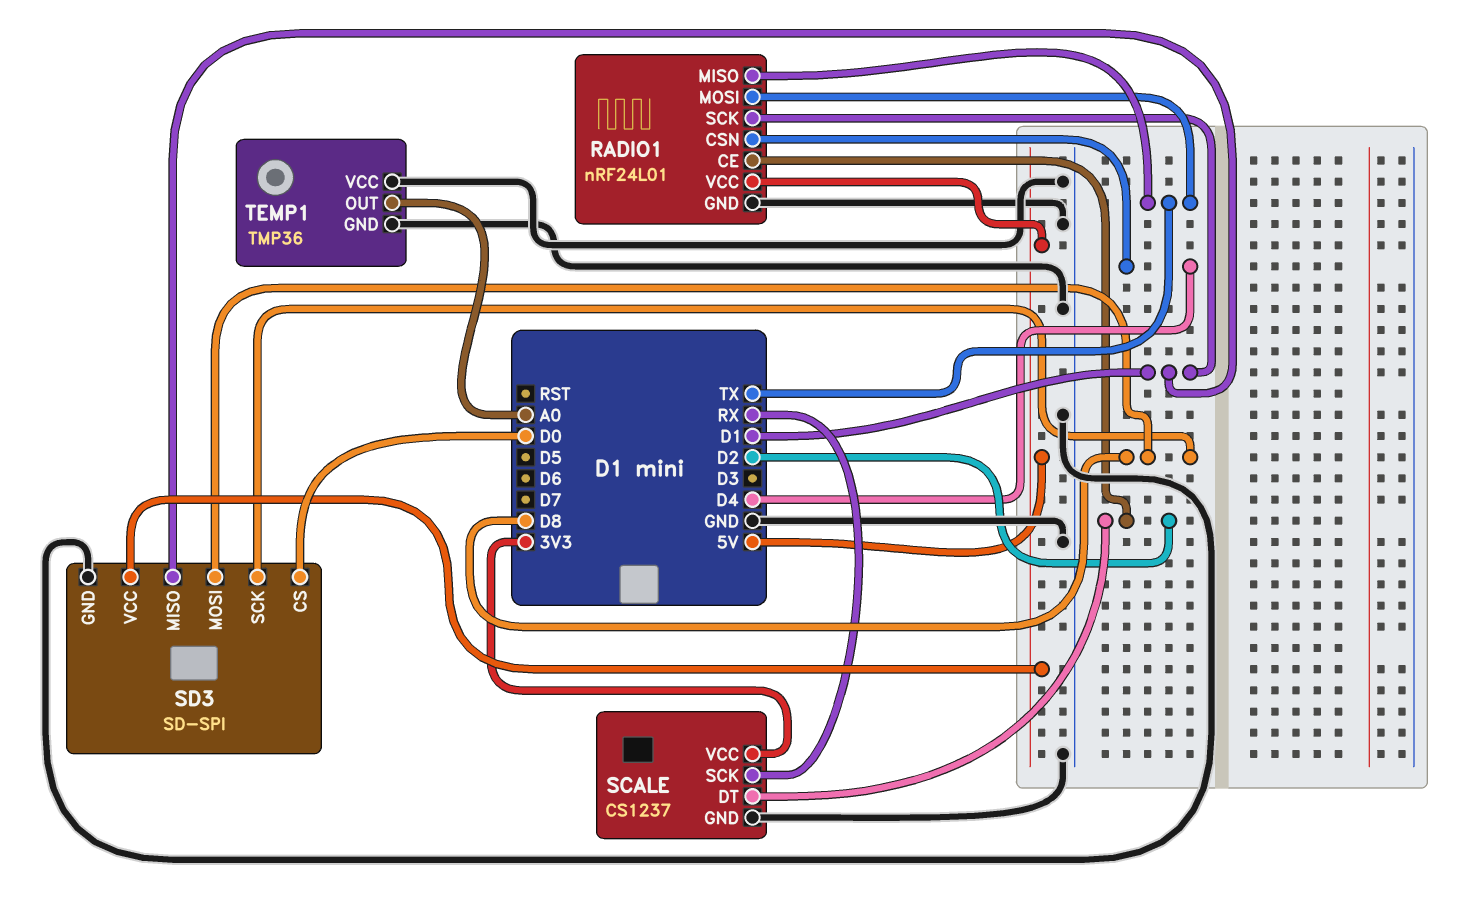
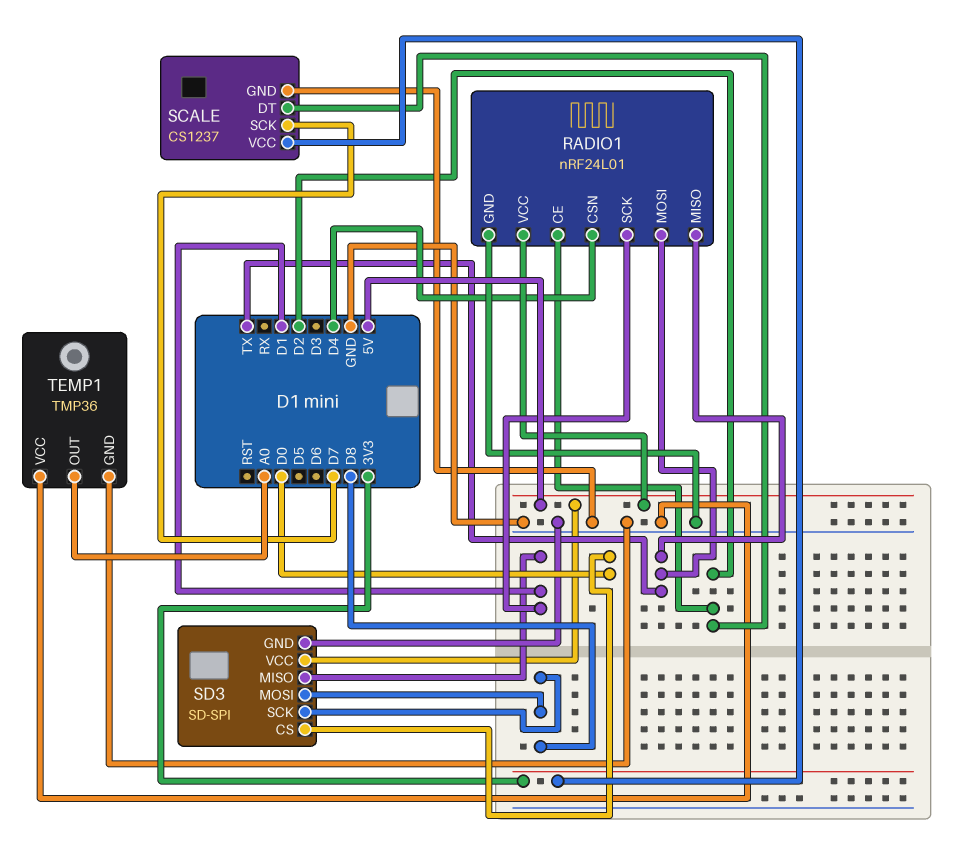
SCALE pin SCK: RX -> D7

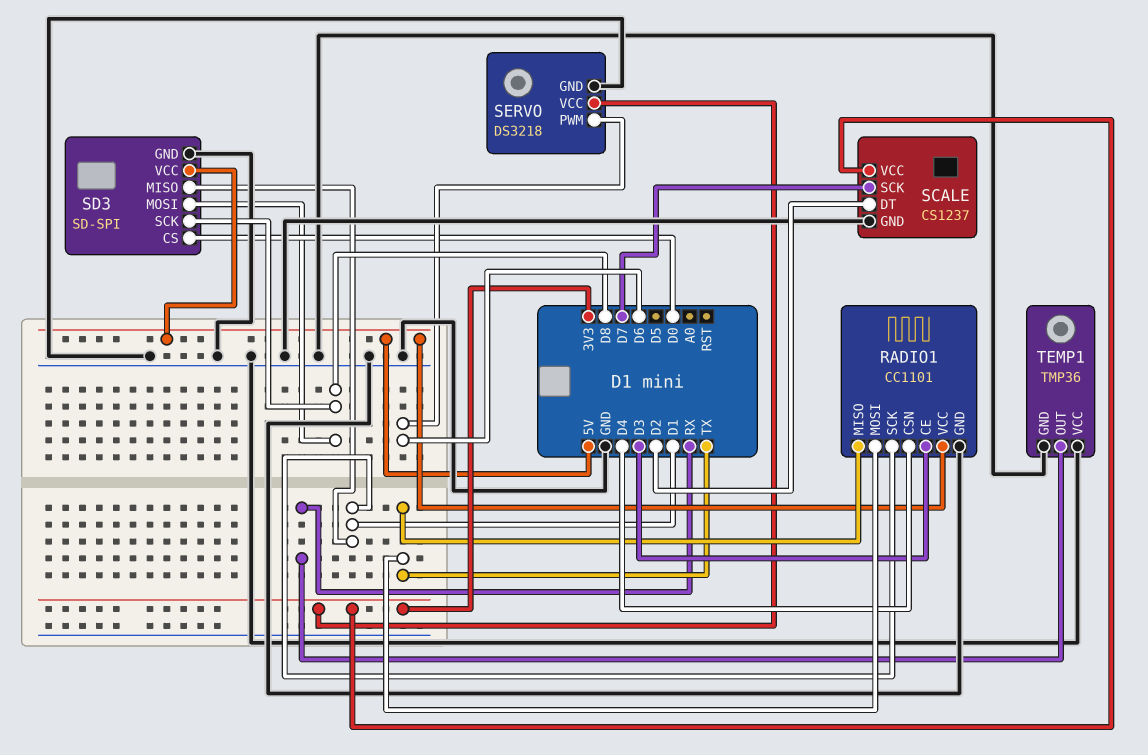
RADIO1: nRF24L01 -> CC1101
RADIO1 pin CE: D2 -> D3
SERVO: none -> DS3218
SERVO pin GND: none -> GND
SERVO pin PWM: none -> D6
SERVO pin VCC: none -> 3V3
TEMP1 pin OUT: A0 -> RX

